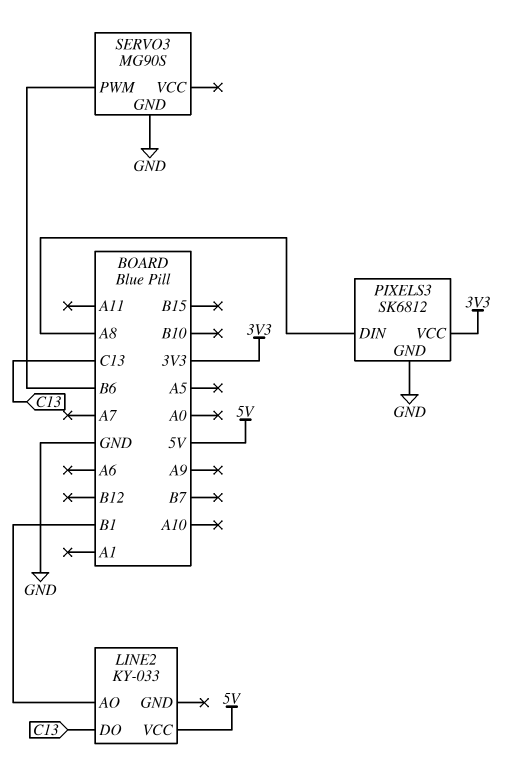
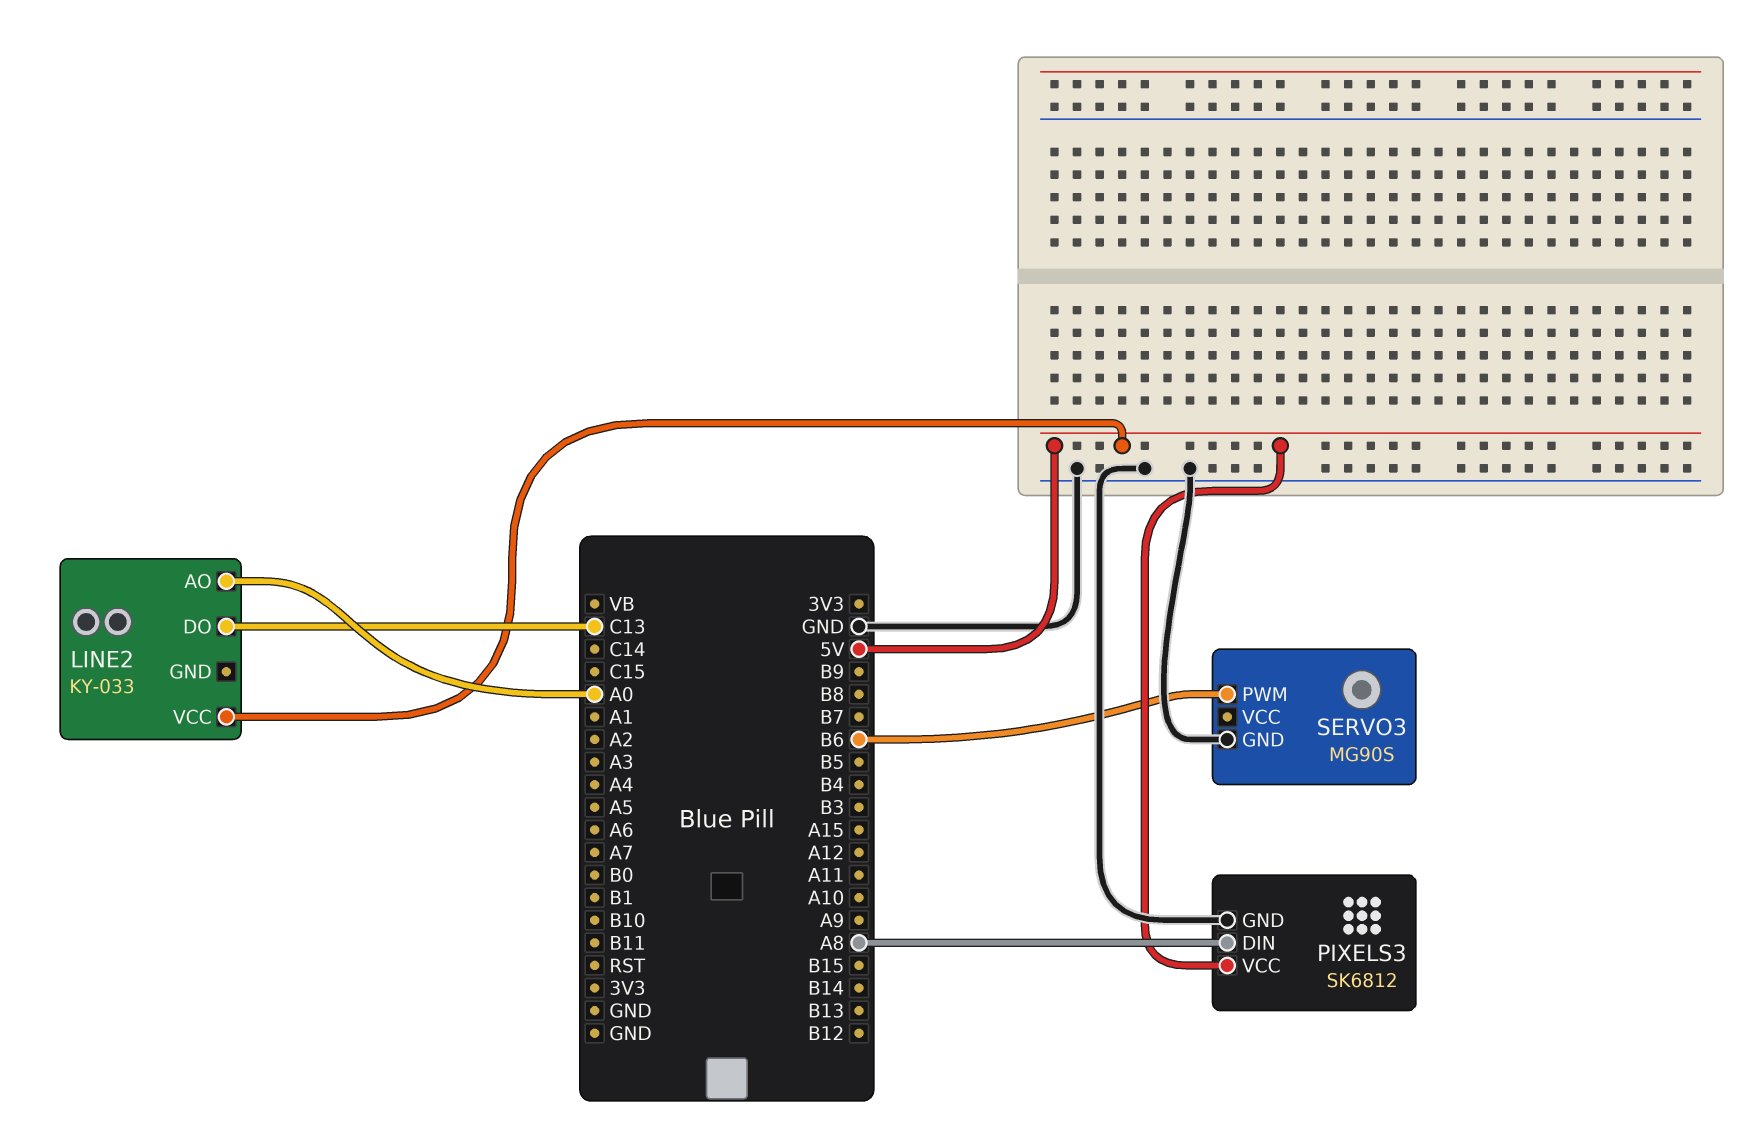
LINE2 pin AO: B1 -> A0
PIXELS3 pin VCC: 3V3 -> 5V

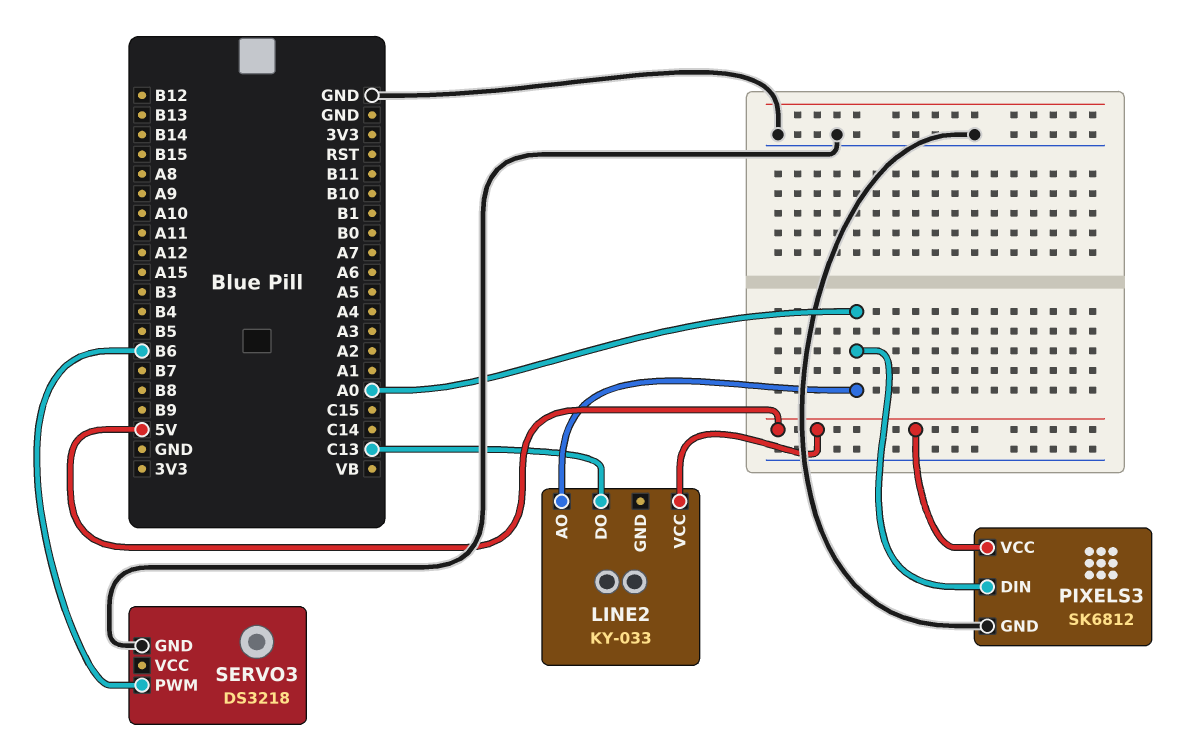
PIXELS3 pin DIN: A8 -> A0
SERVO3: MG90S -> DS3218

